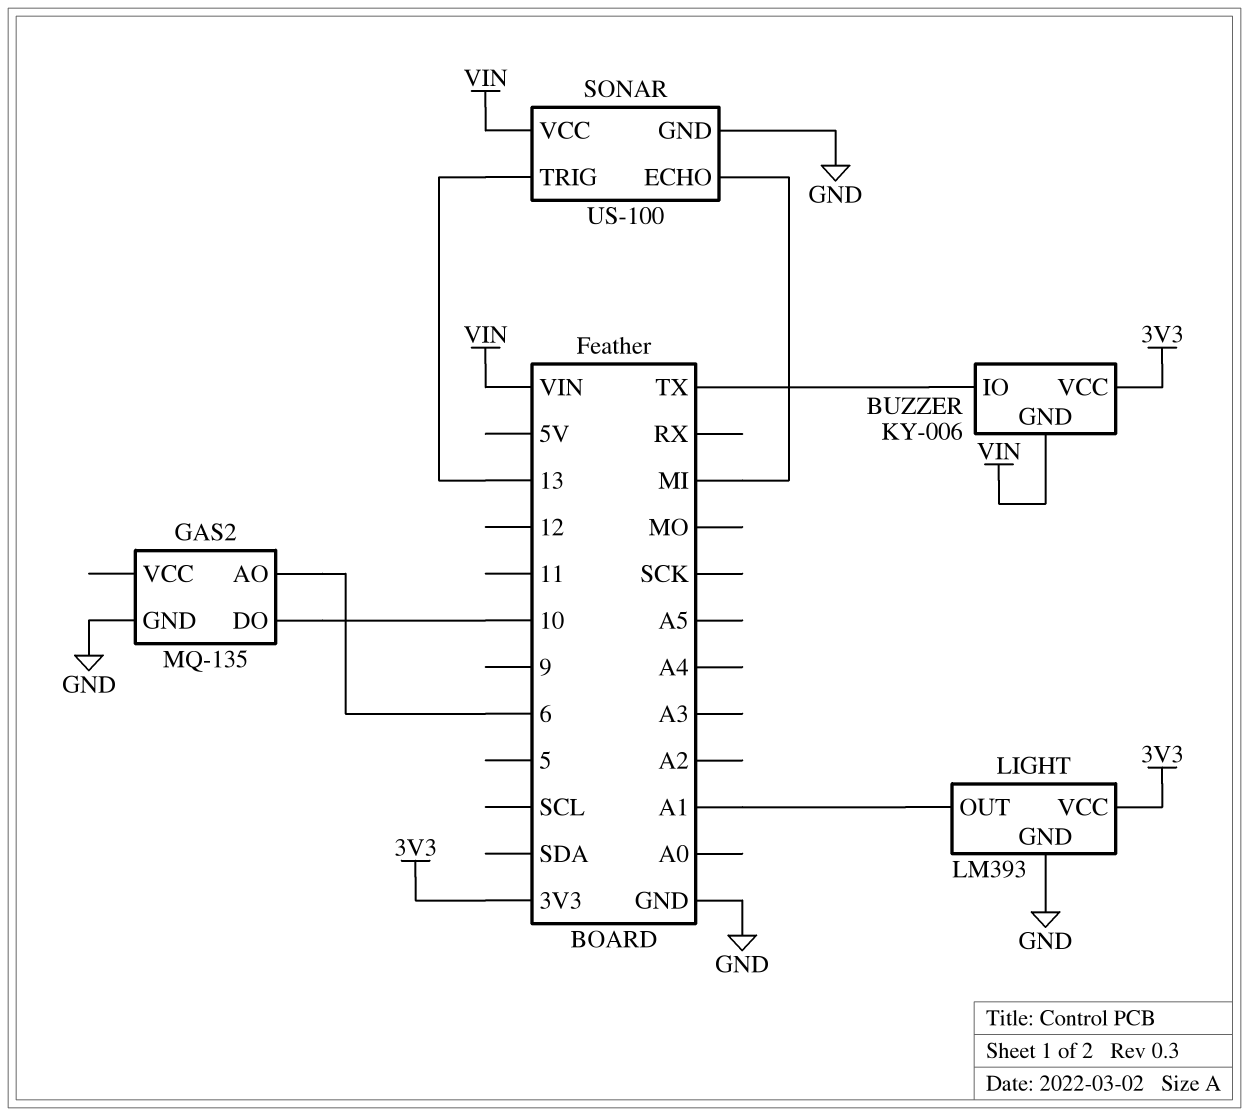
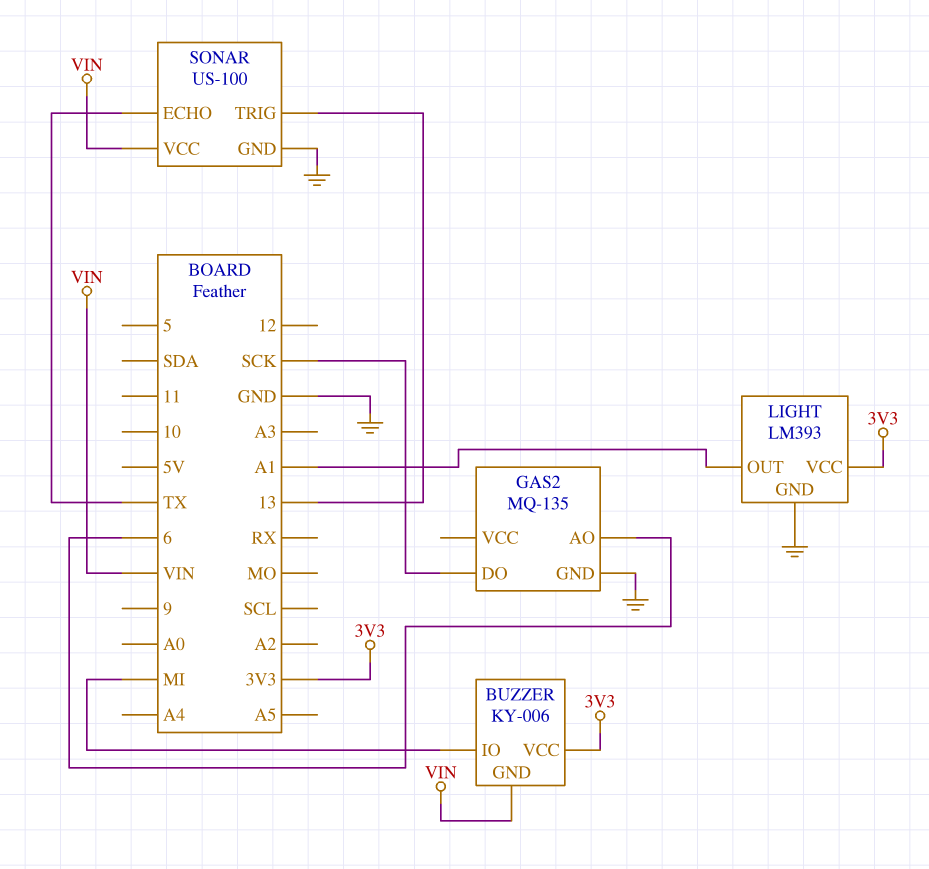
BUZZER pin IO: TX -> MI
GAS2 pin DO: 10 -> SCK
SONAR pin ECHO: MI -> TX

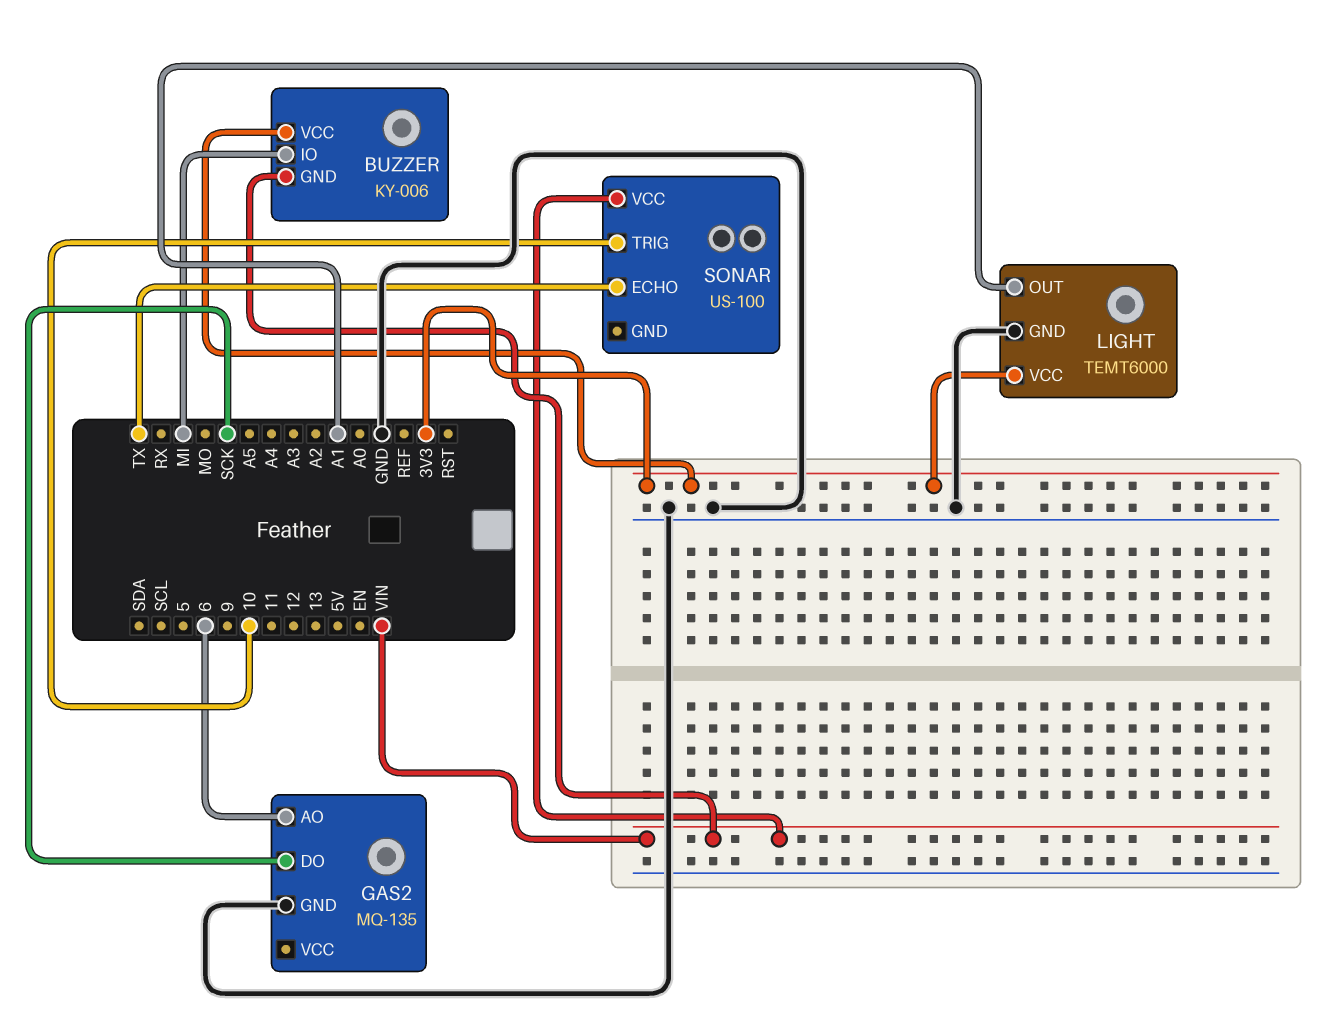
LIGHT: LM393 -> TEMT6000
SONAR pin GND: GND -> none
SONAR pin TRIG: 13 -> 10

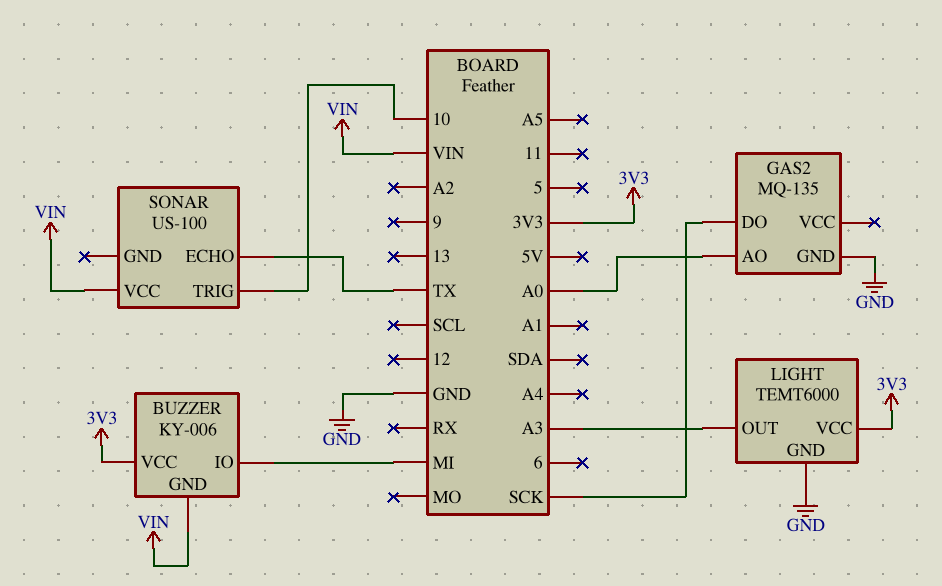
GAS2 pin AO: 6 -> A0
LIGHT pin OUT: A1 -> A3

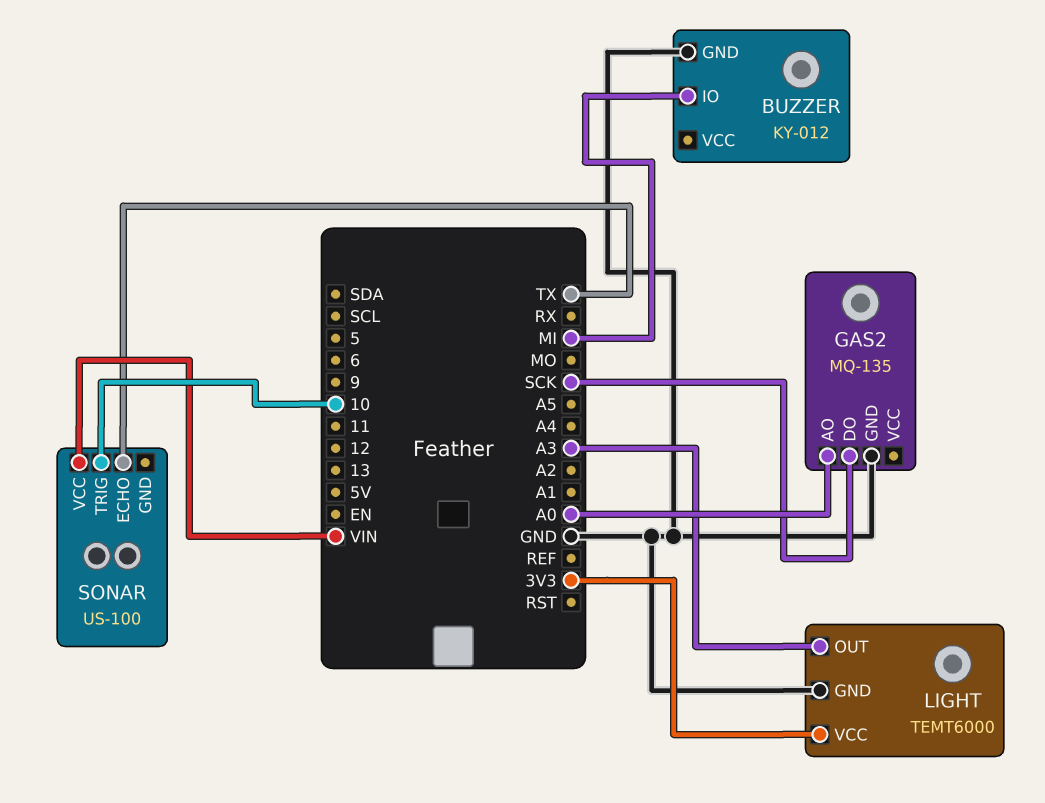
BUZZER: KY-006 -> KY-012
BUZZER pin GND: VIN -> GND
BUZZER pin VCC: 3V3 -> none

